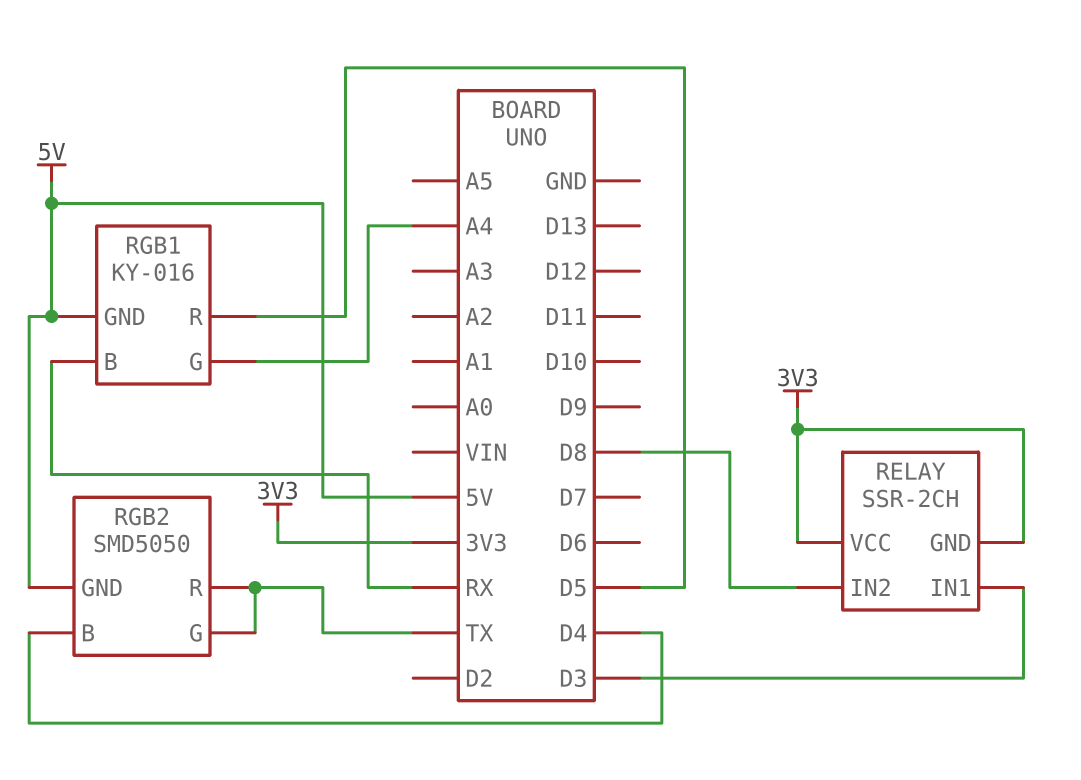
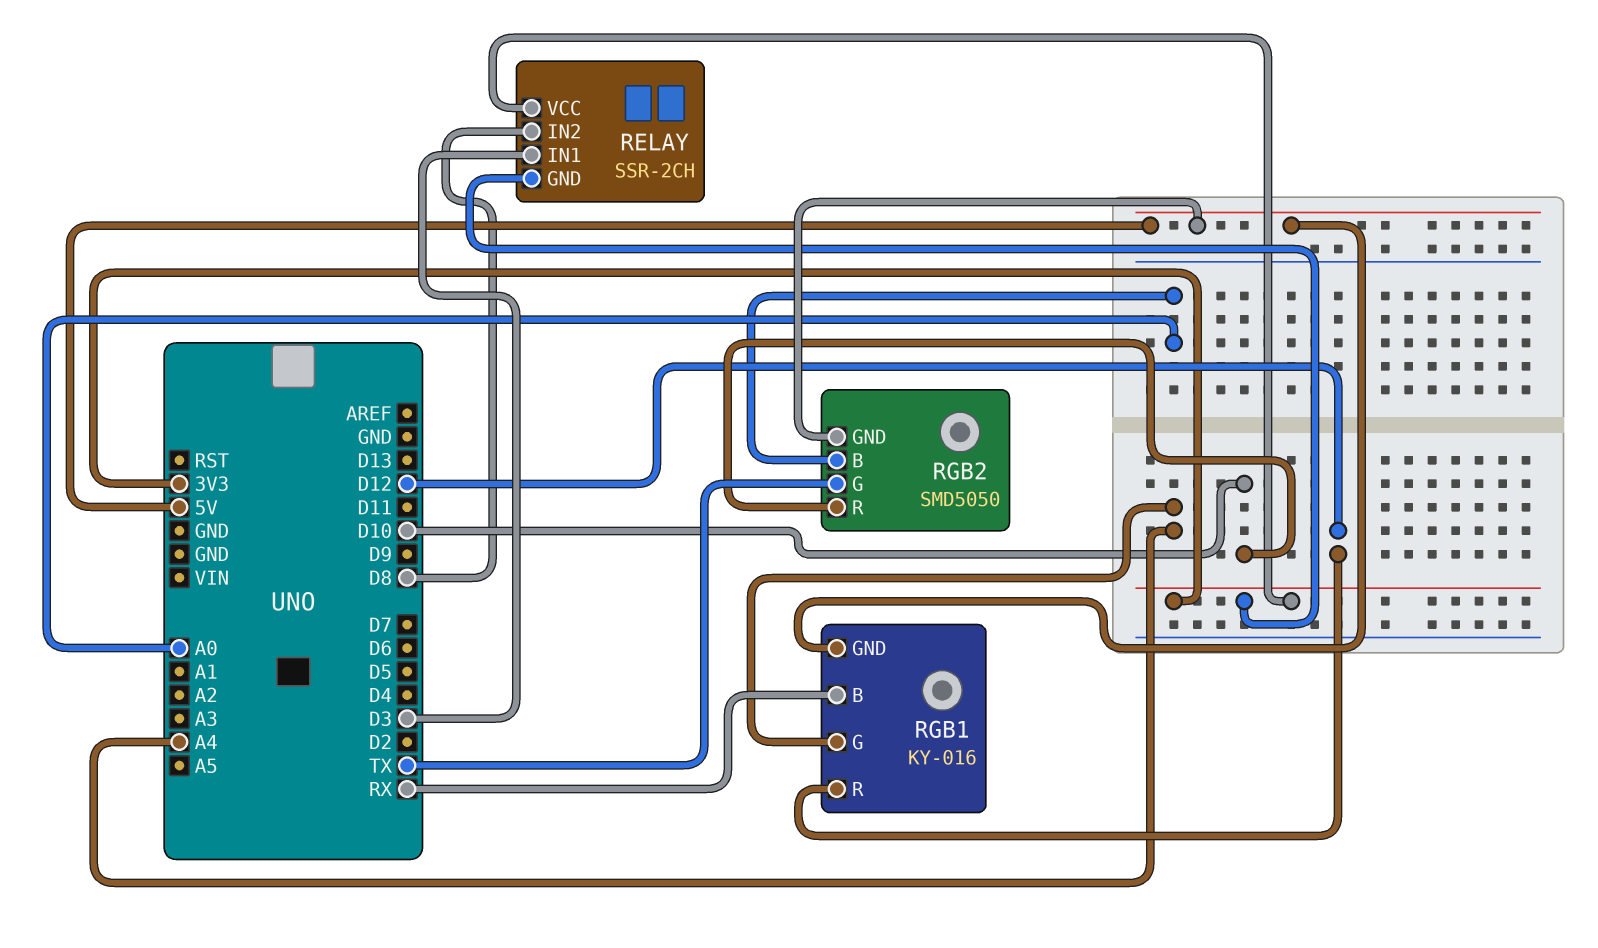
RGB1 pin R: D5 -> D12
RGB2 pin B: D4 -> A0
RGB2 pin R: TX -> D10

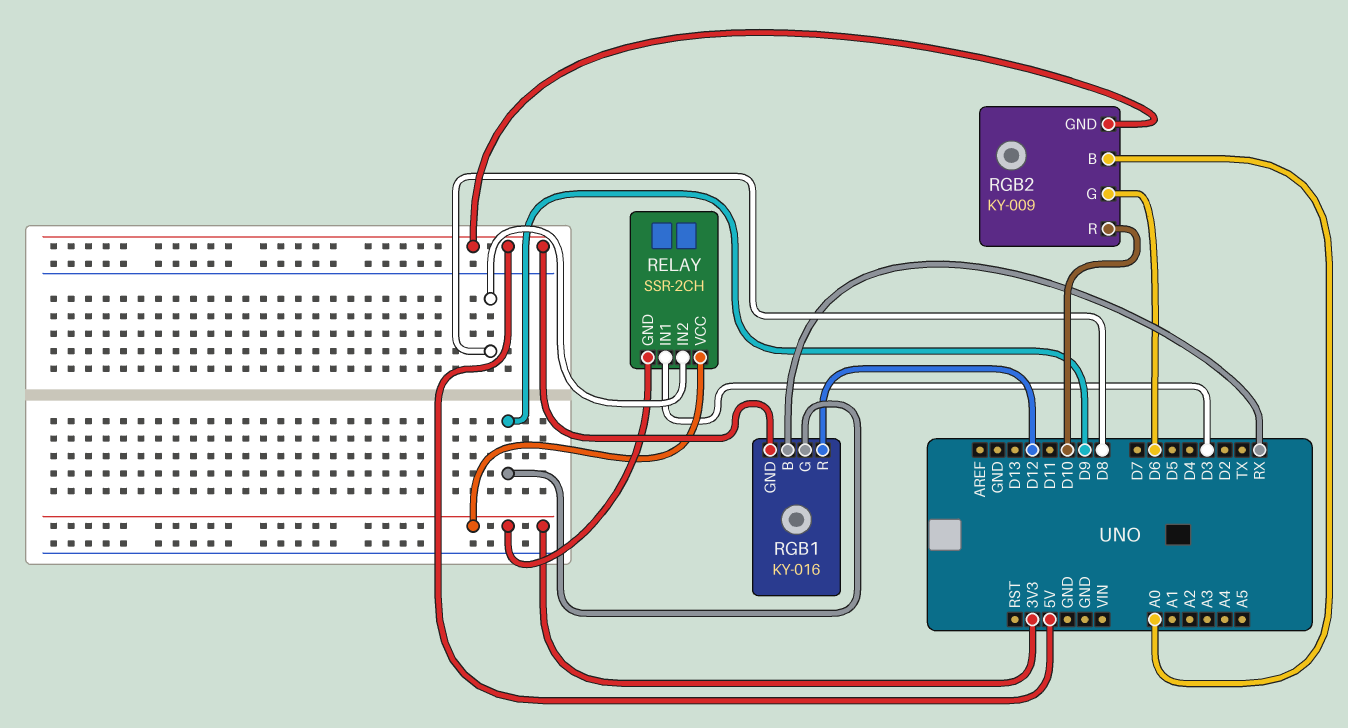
RGB1 pin G: A4 -> D9
RGB2: SMD5050 -> KY-009
RGB2 pin G: TX -> D6

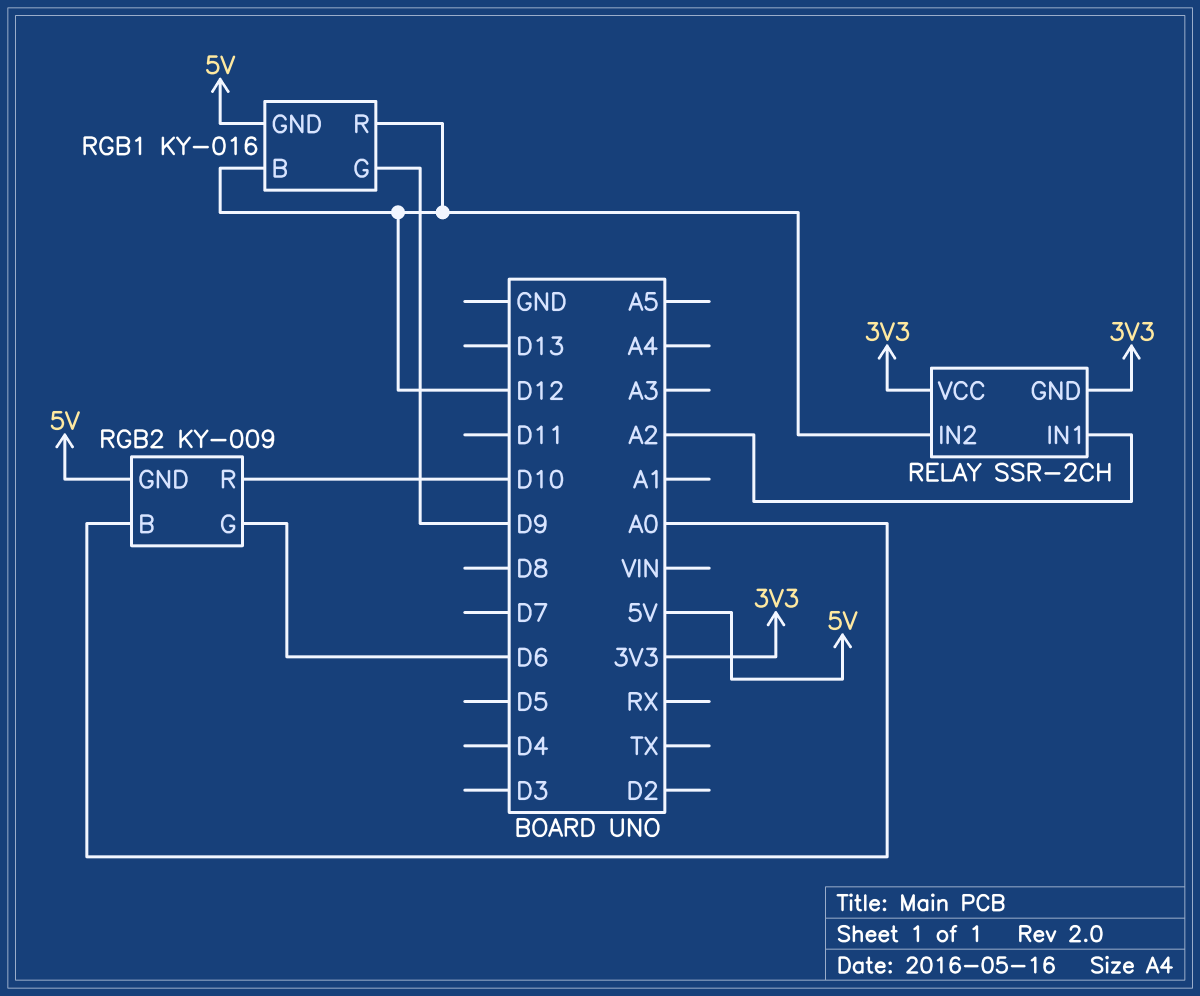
RELAY pin IN1: D3 -> A2
RELAY pin IN2: D8 -> D12
RGB1 pin B: RX -> D12

